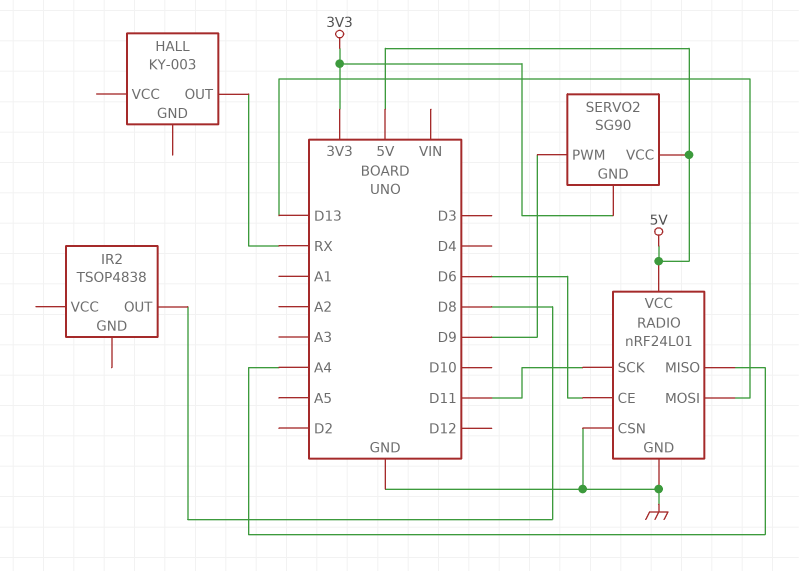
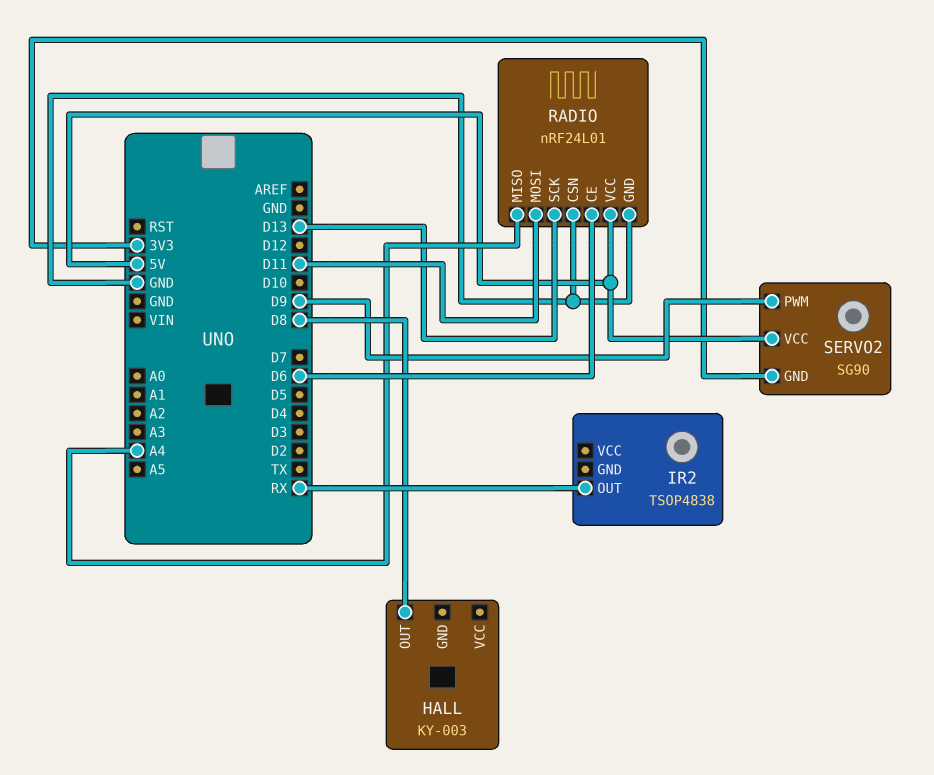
HALL pin OUT: RX -> D8
IR2 pin OUT: D8 -> RX
RADIO pin MOSI: D13 -> D11
RADIO pin SCK: D11 -> D13

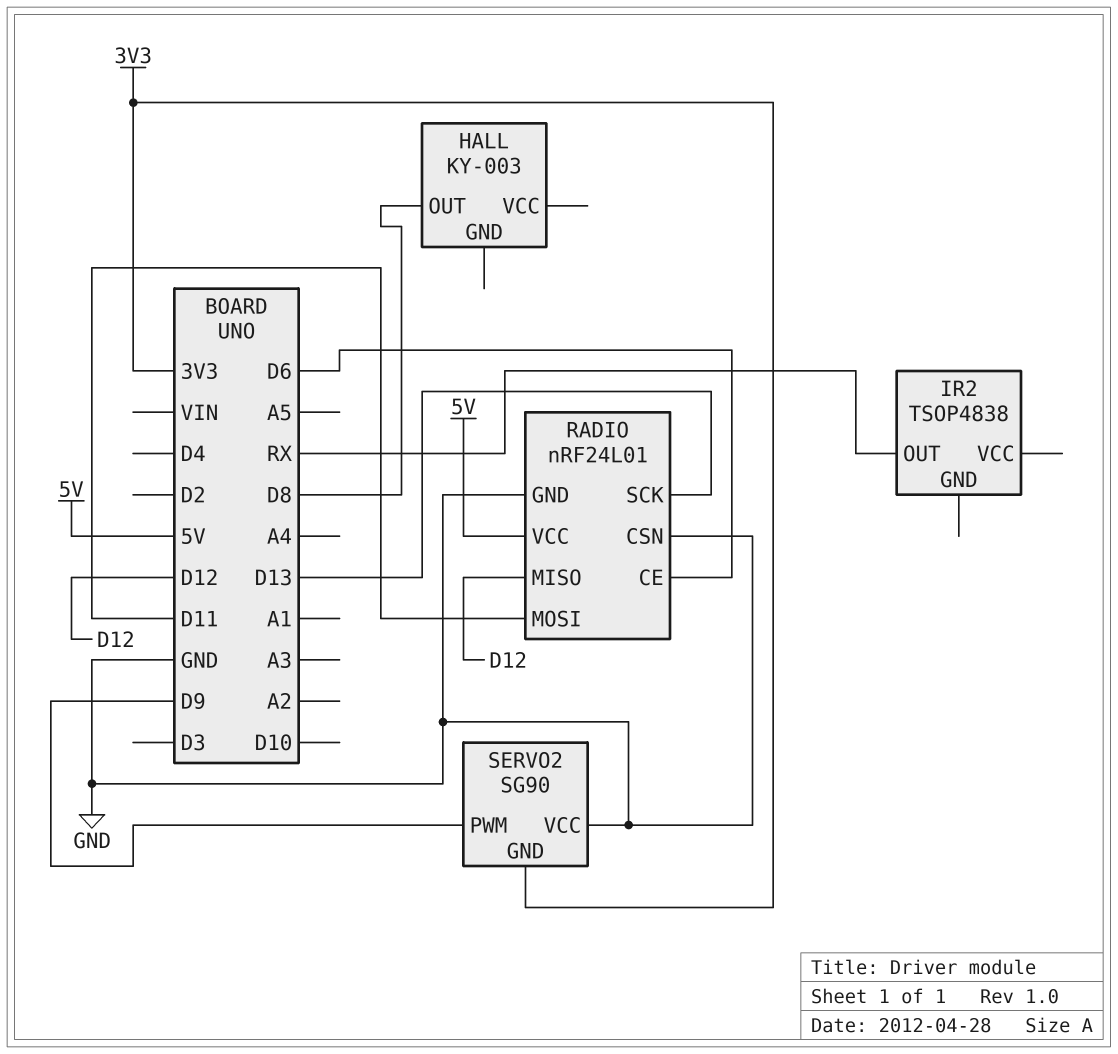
RADIO pin MISO: A4 -> D12
SERVO2 pin VCC: 5V -> GND

